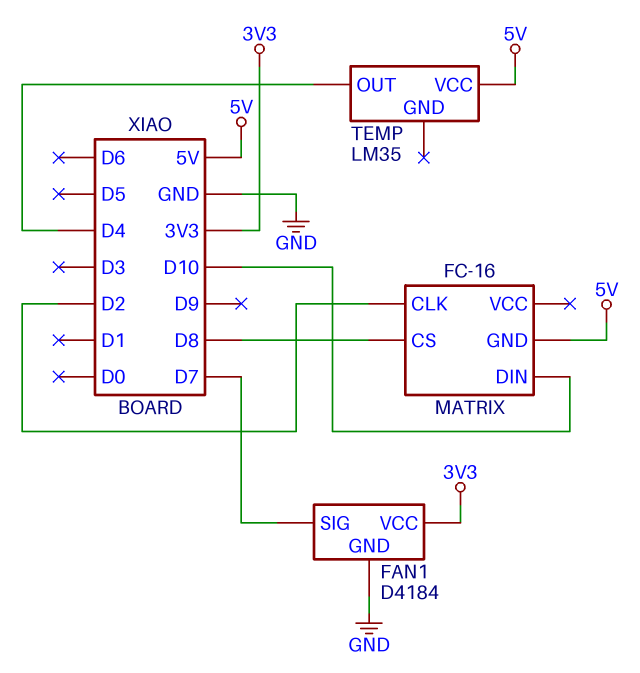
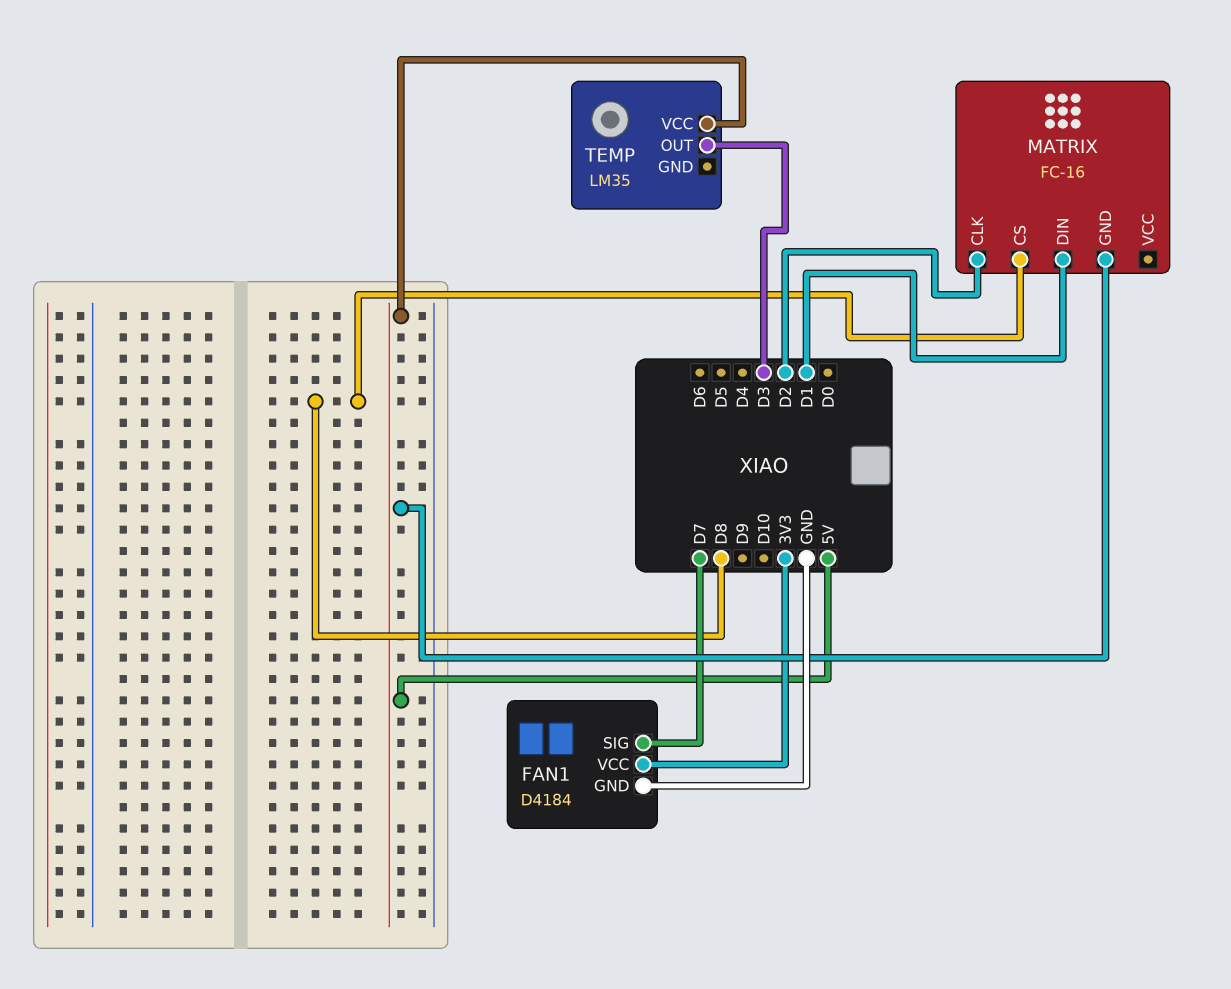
MATRIX pin DIN: D10 -> D1
TEMP pin OUT: D4 -> D3

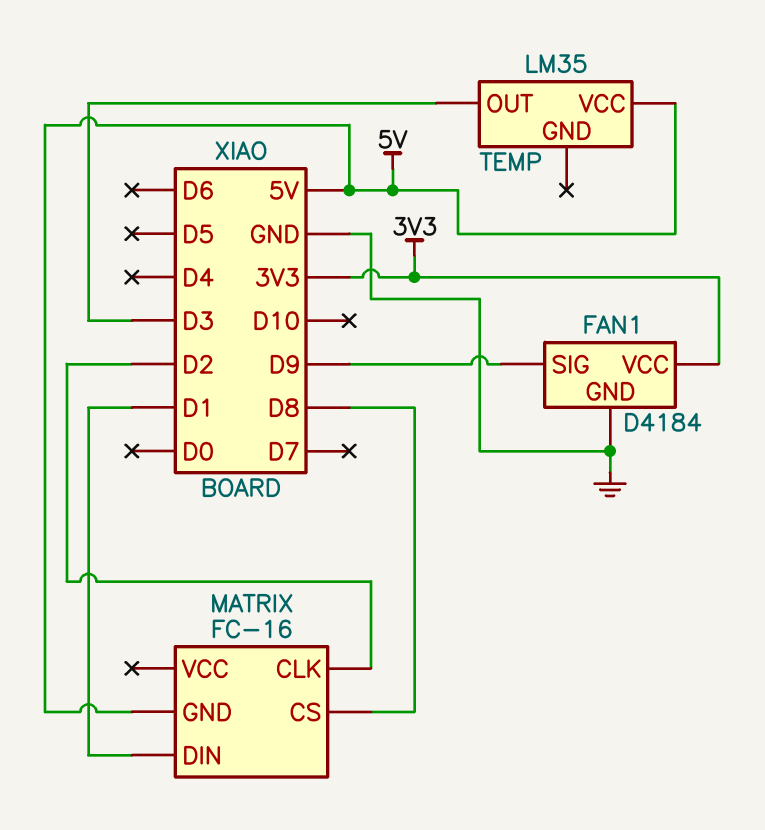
FAN1 pin SIG: D7 -> D9

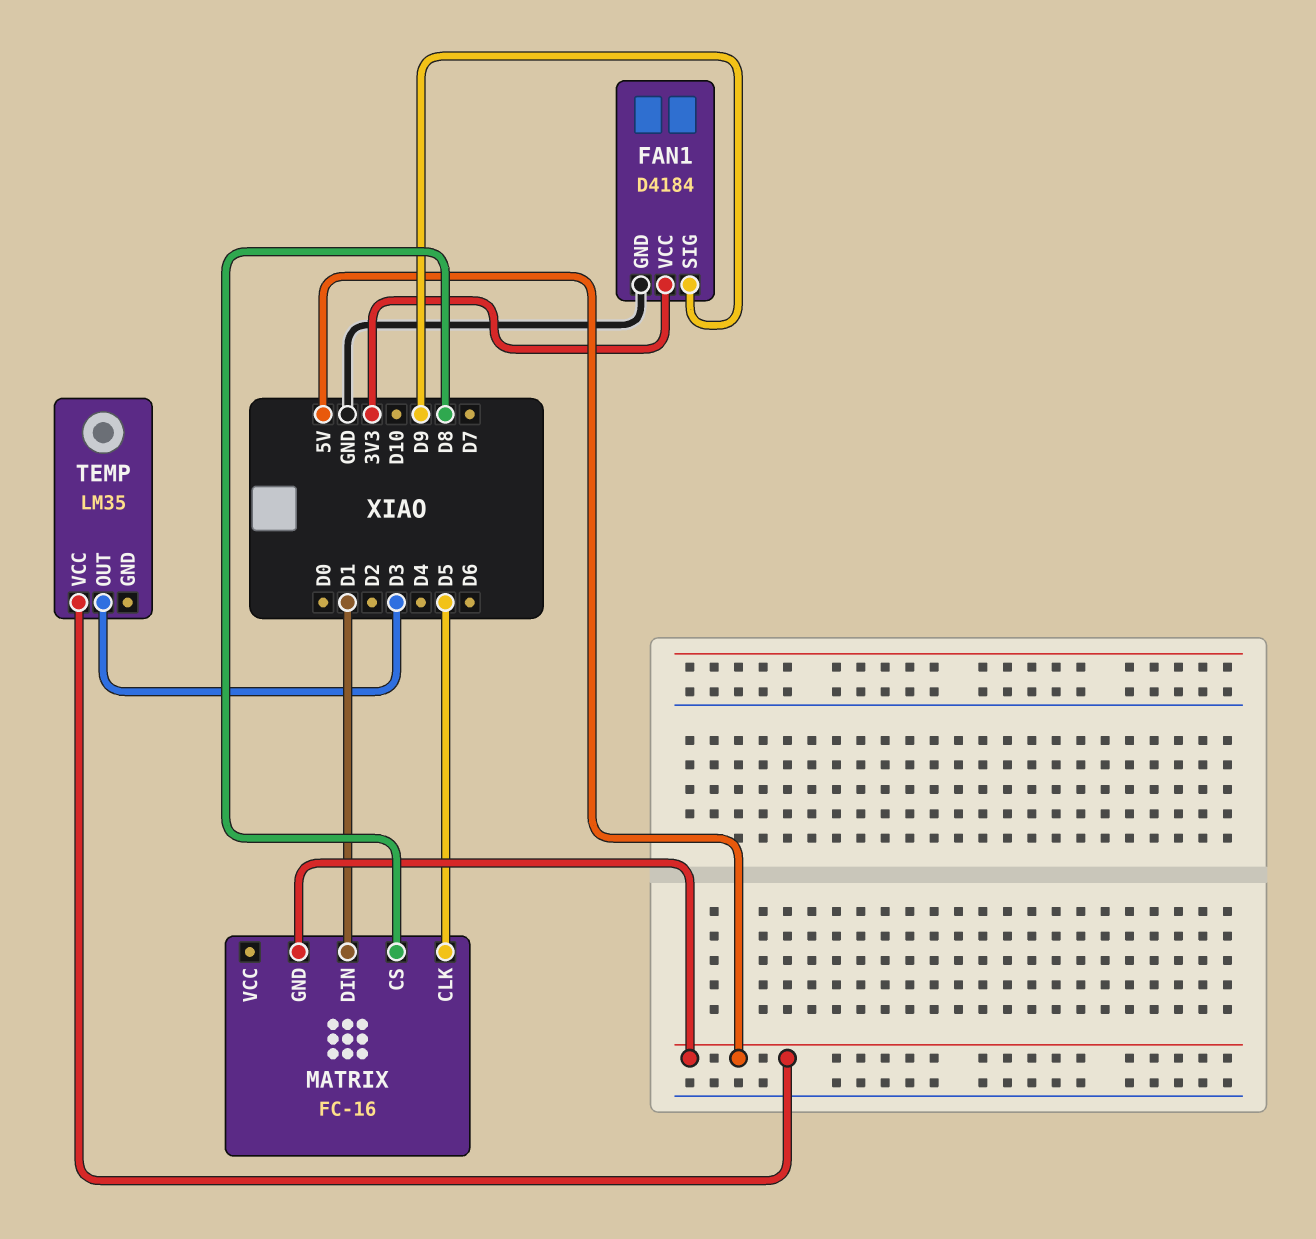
MATRIX pin CLK: D2 -> D5

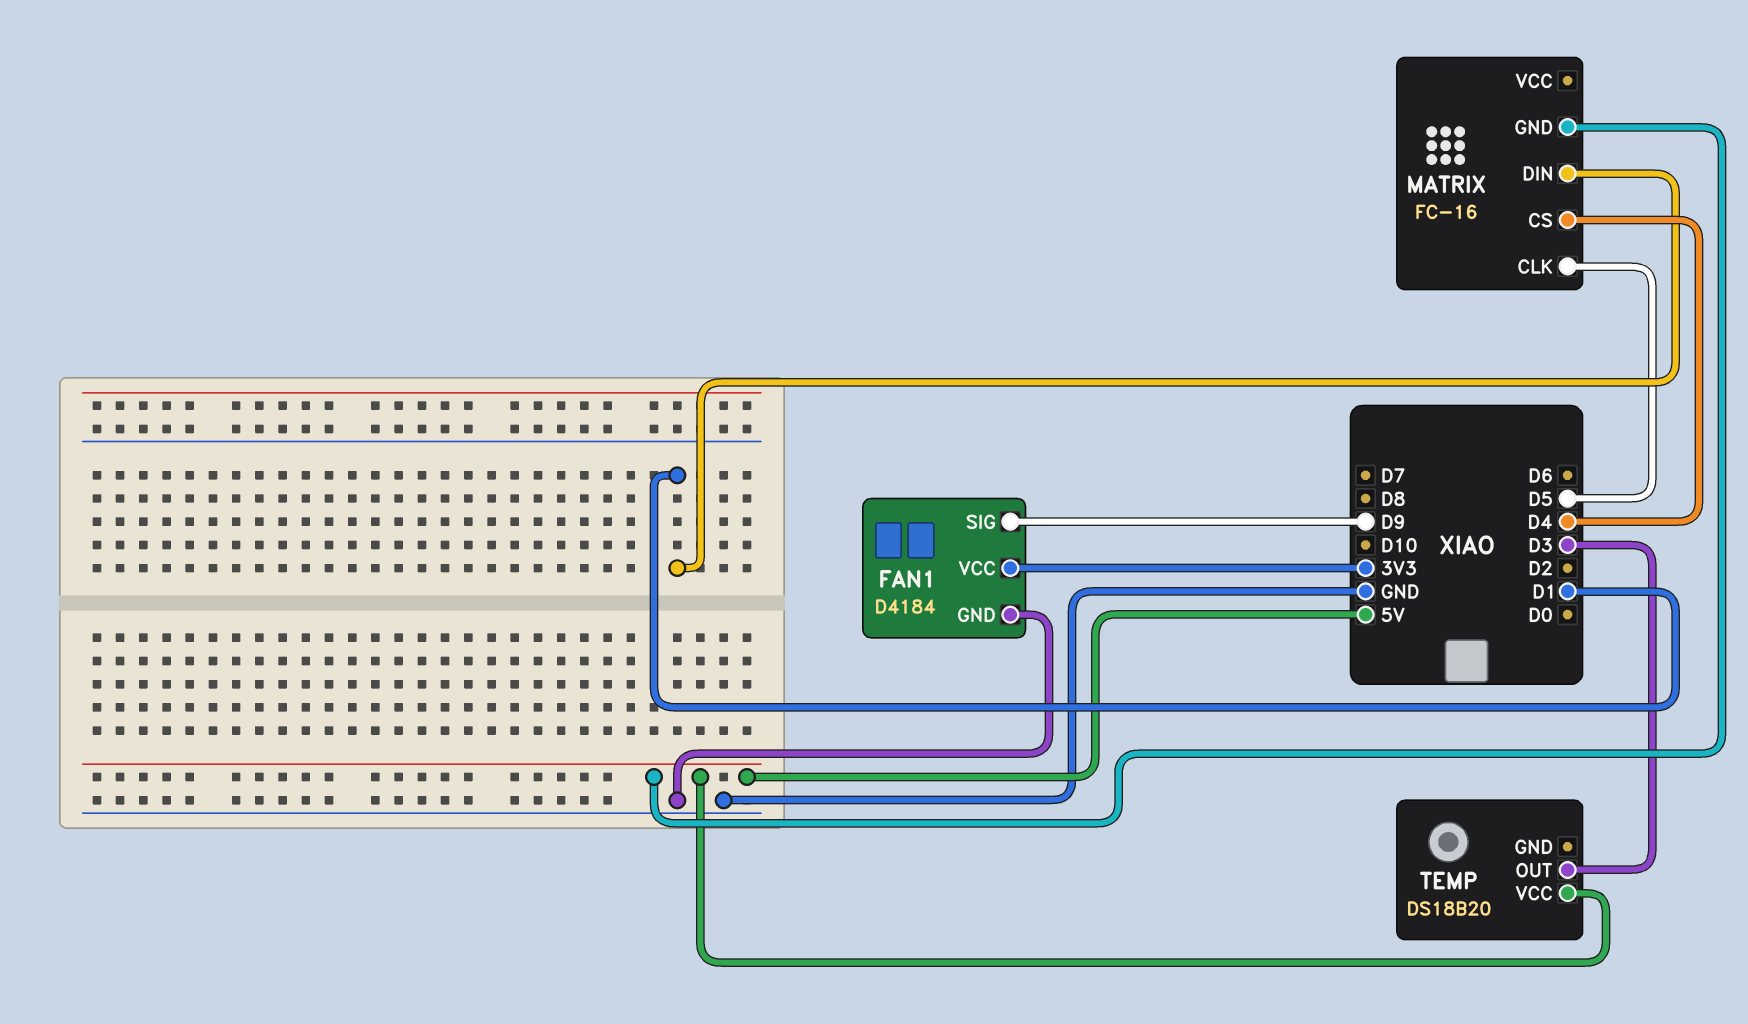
MATRIX pin CS: D8 -> D4
TEMP: LM35 -> DS18B20

